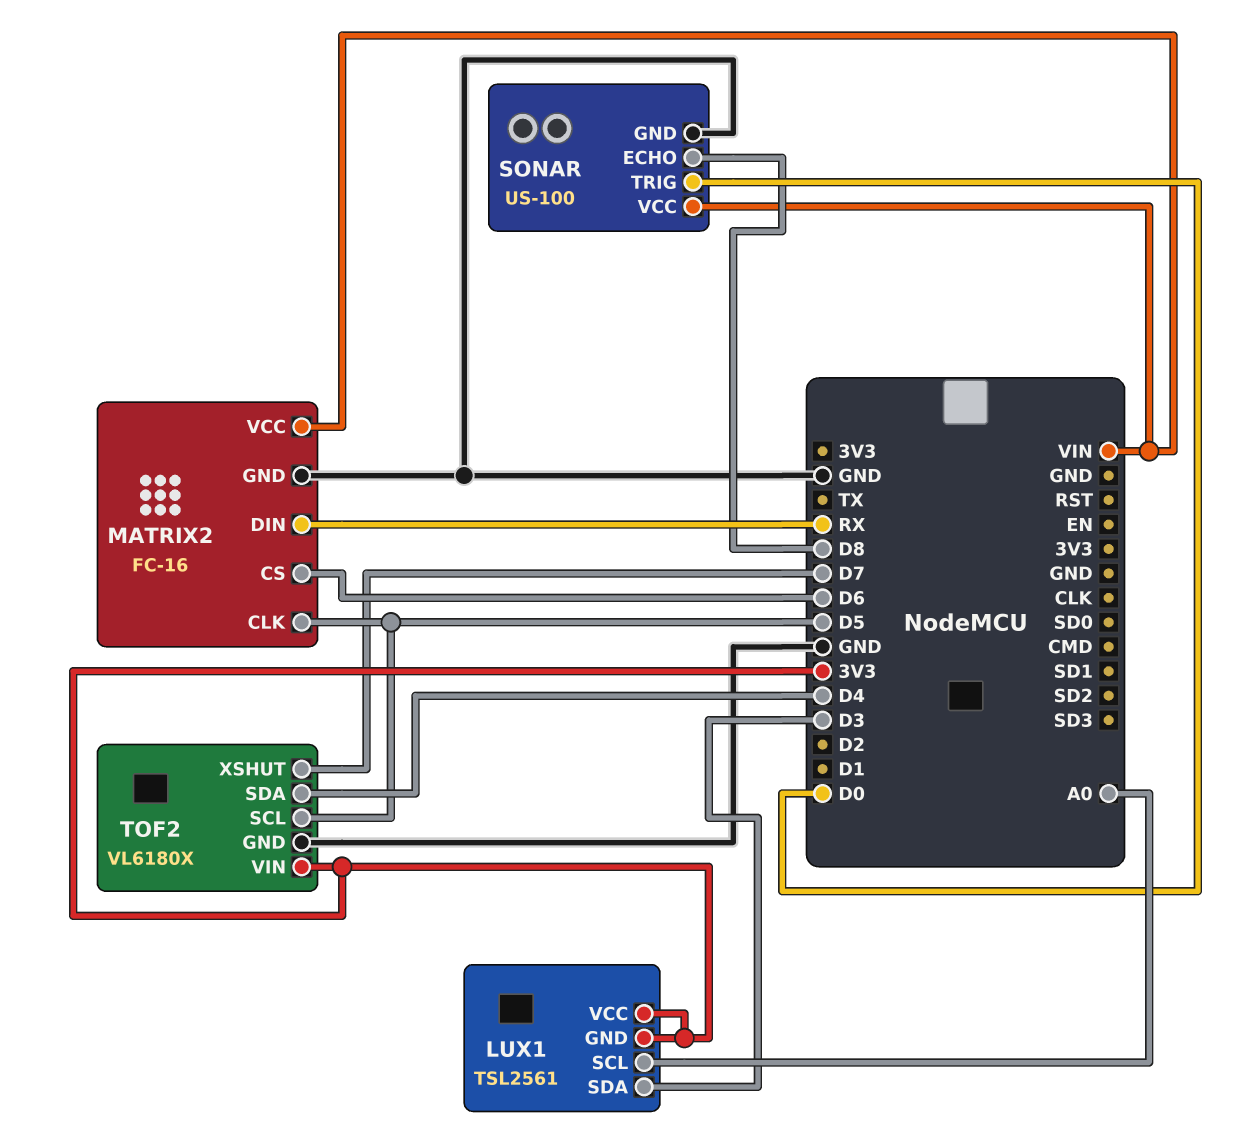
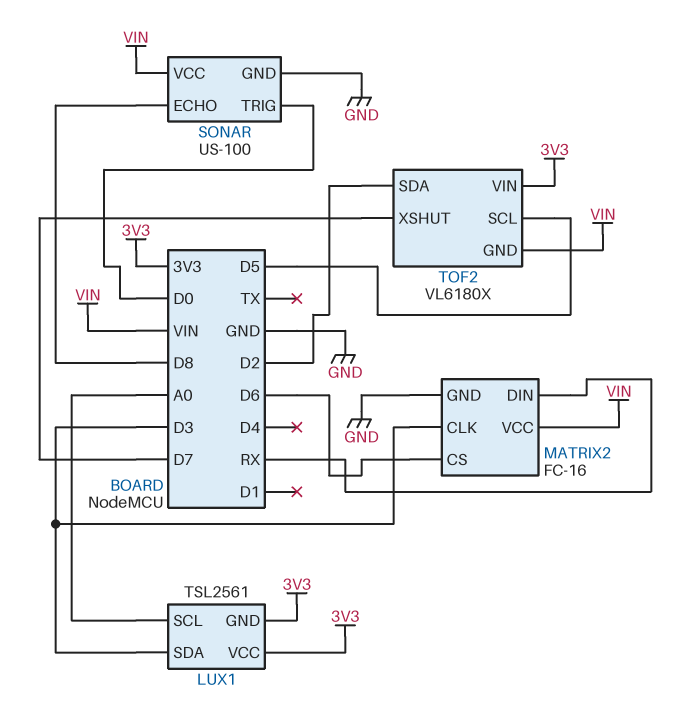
MATRIX2 pin CLK: D5 -> D3
TOF2 pin GND: GND -> VIN
TOF2 pin SDA: D4 -> D2

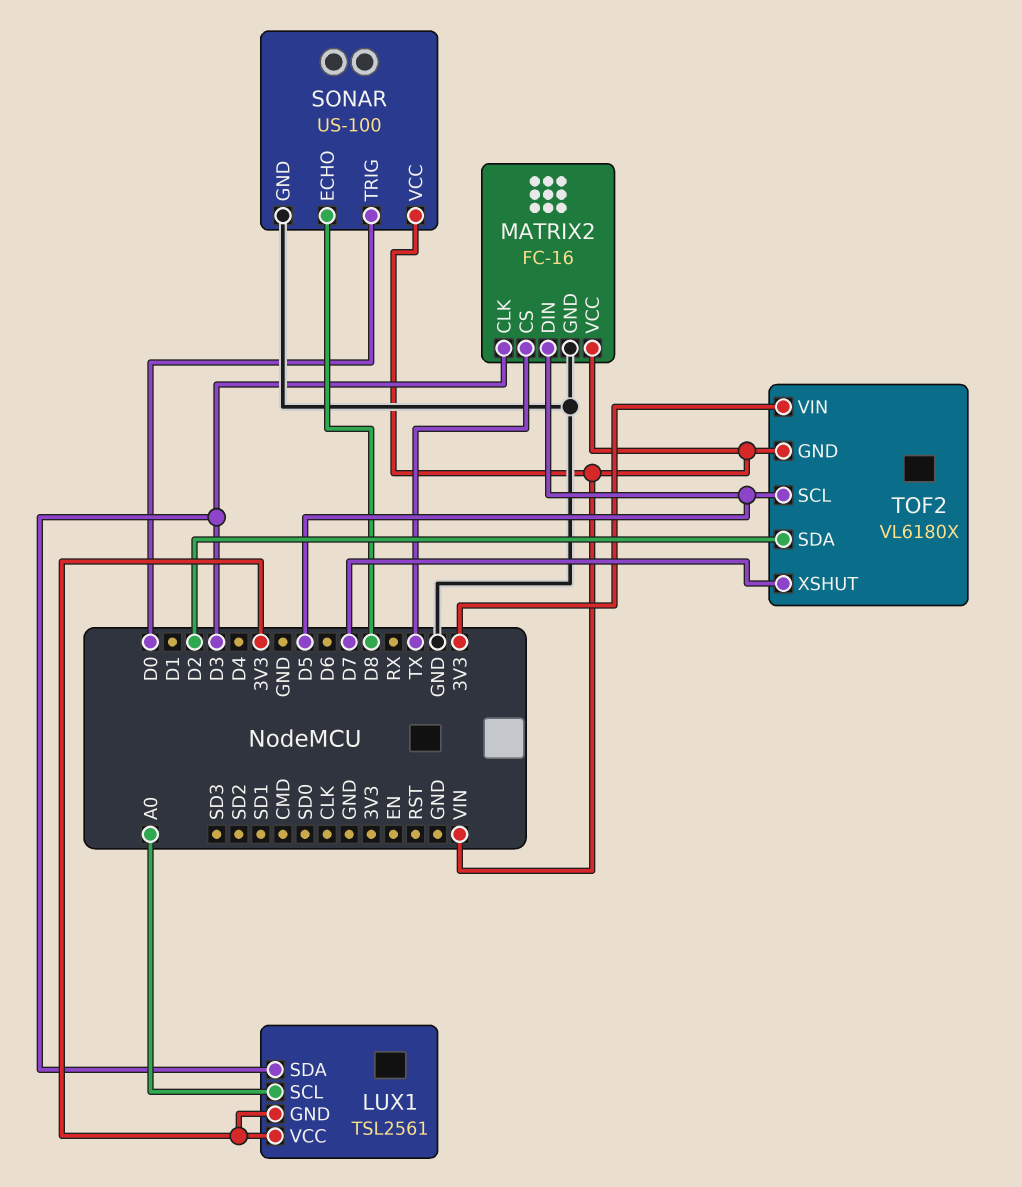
MATRIX2 pin CS: D6 -> TX
MATRIX2 pin DIN: RX -> D5

